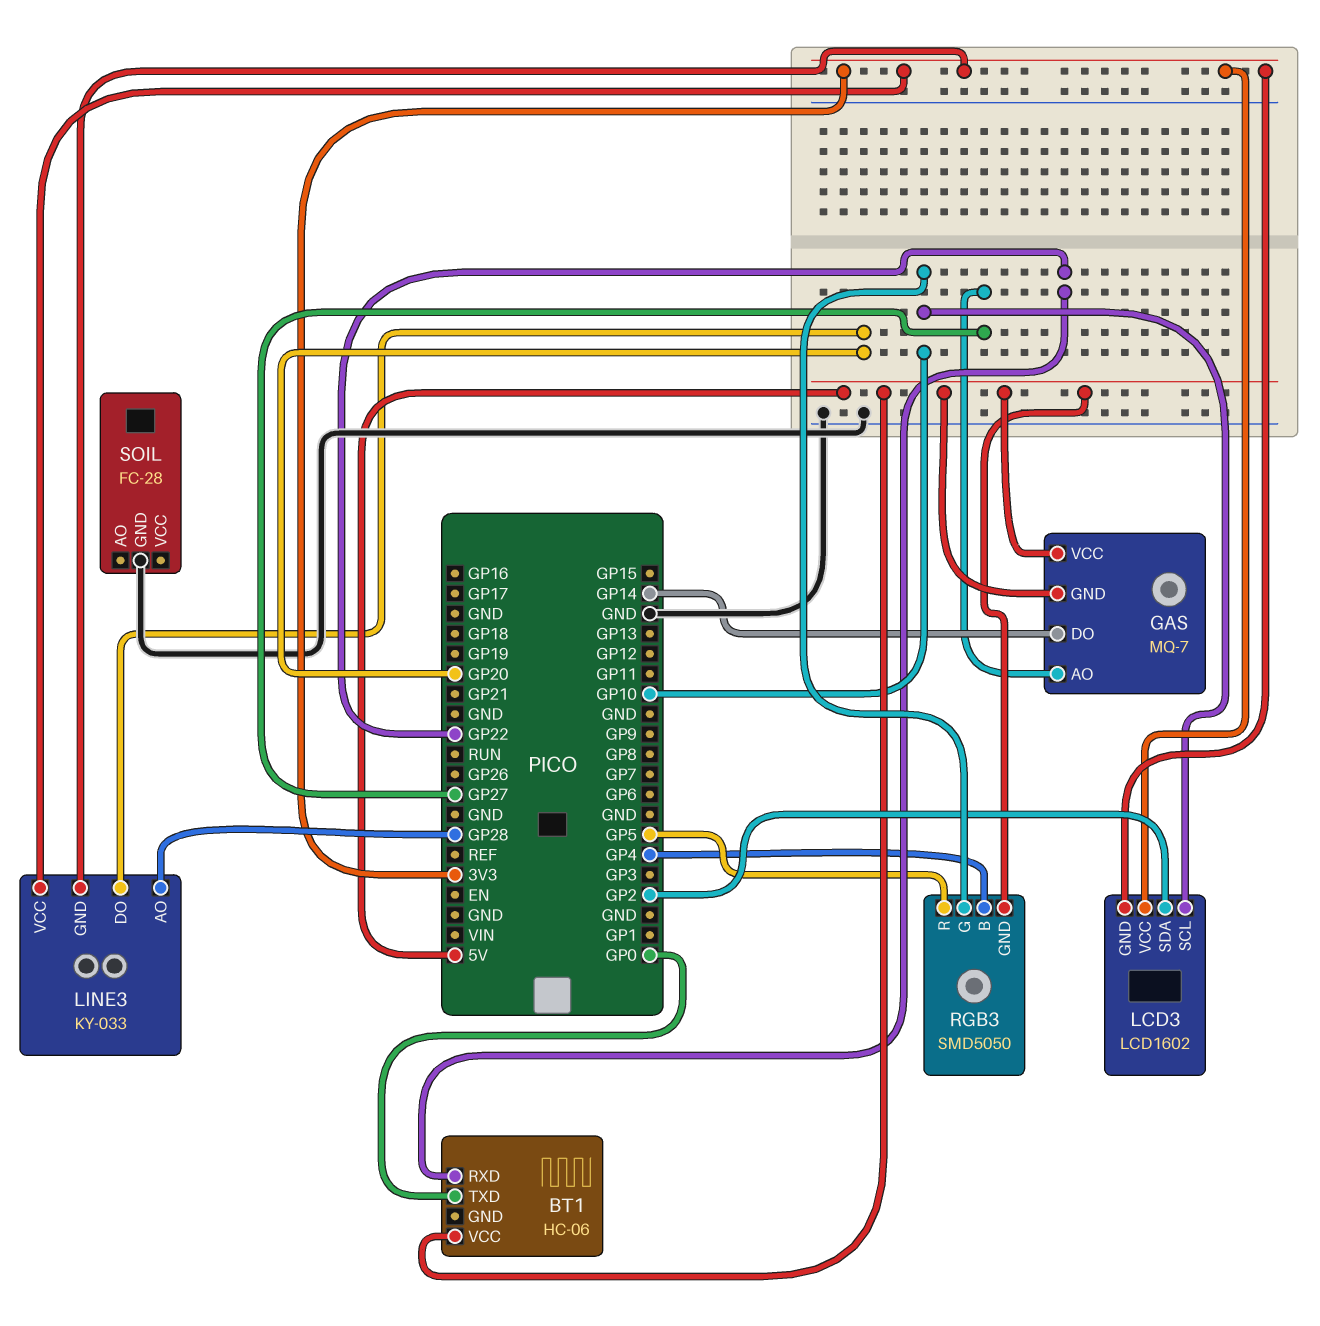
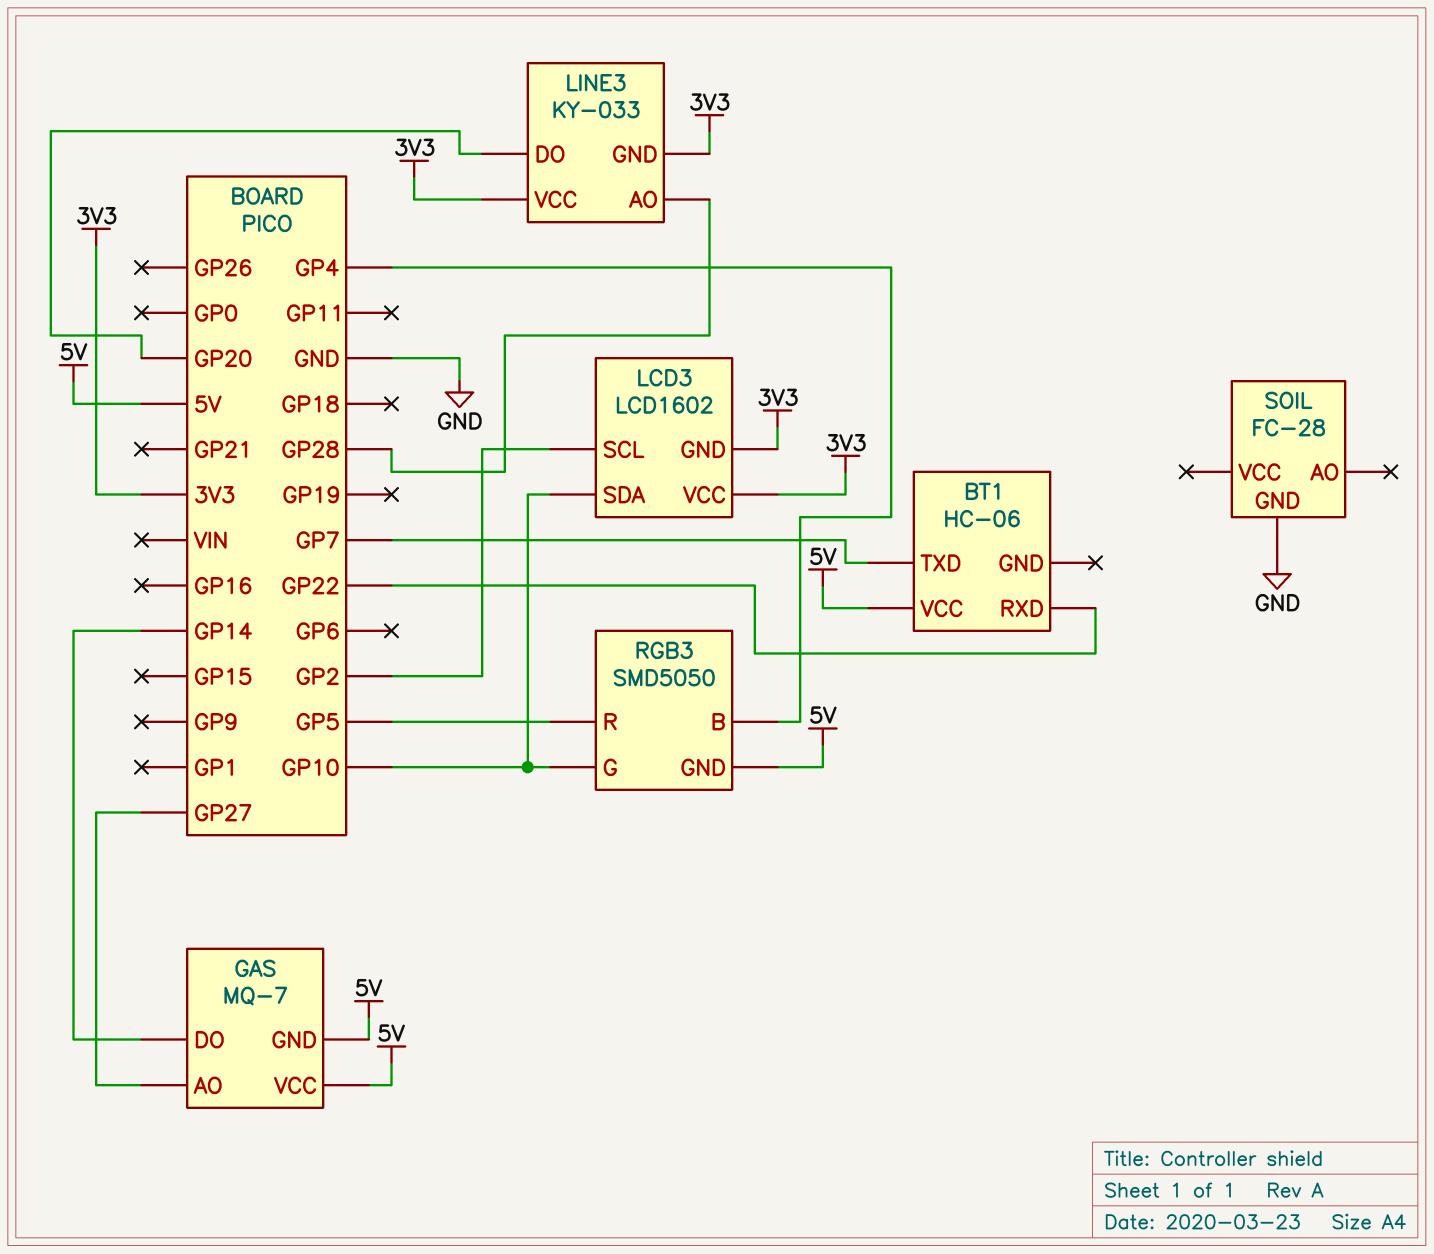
BT1 pin TXD: GP0 -> GP7
LCD3 pin SCL: GP10 -> GP2
LCD3 pin SDA: GP2 -> GP10

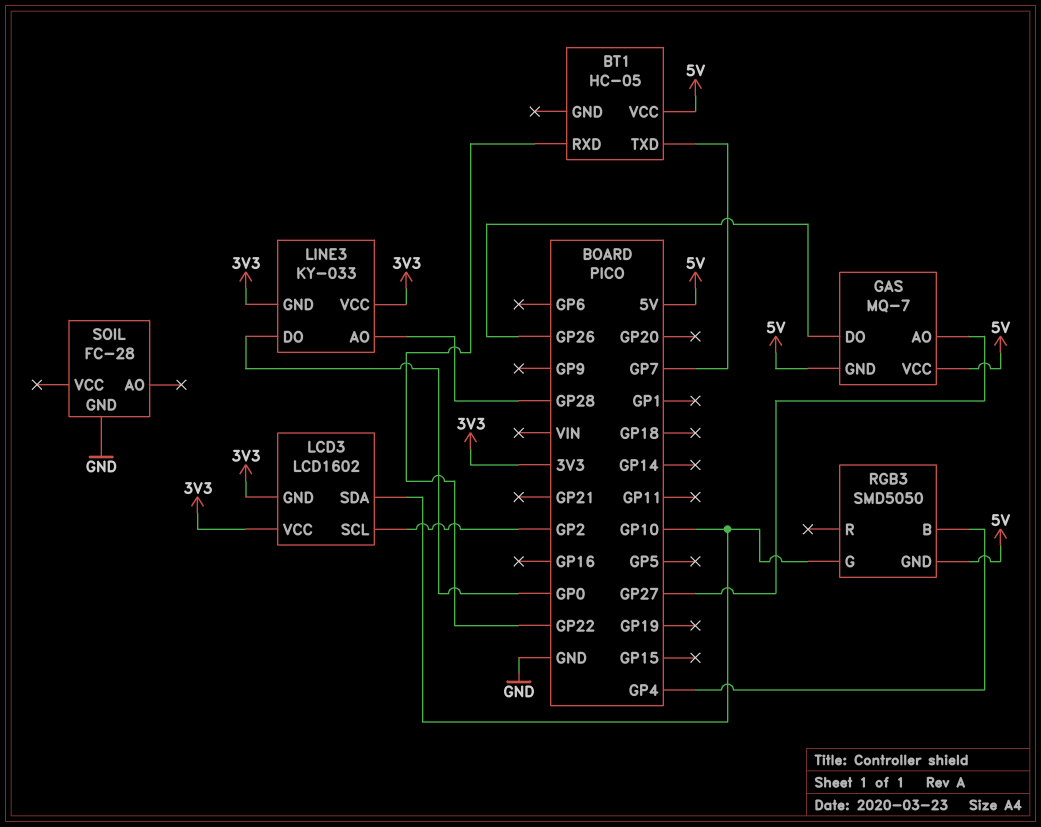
BT1: HC-06 -> HC-05
GAS pin DO: GP14 -> GP26
LINE3 pin DO: GP20 -> GP0
RGB3 pin R: GP5 -> none

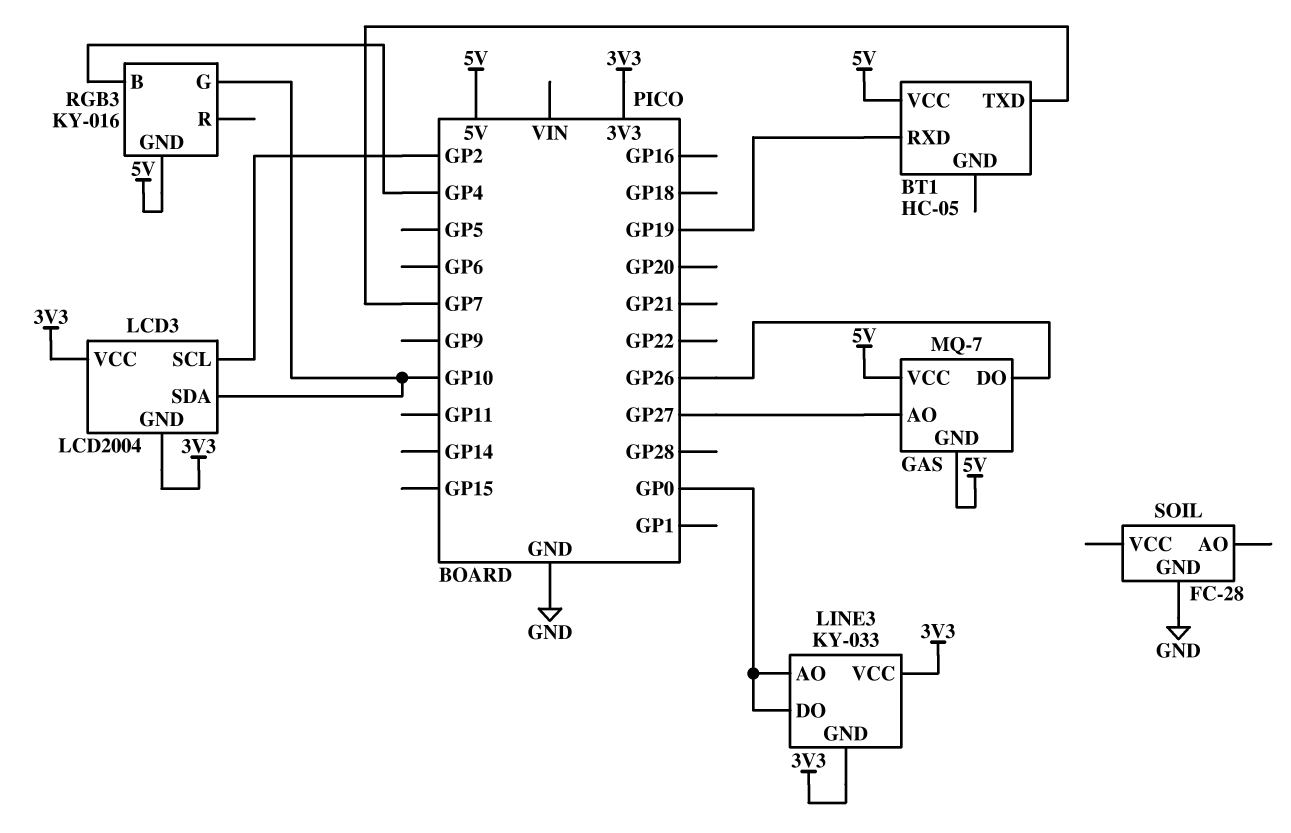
BT1 pin RXD: GP22 -> GP19
LCD3: LCD1602 -> LCD2004
LINE3 pin AO: GP28 -> GP0
RGB3: SMD5050 -> KY-016

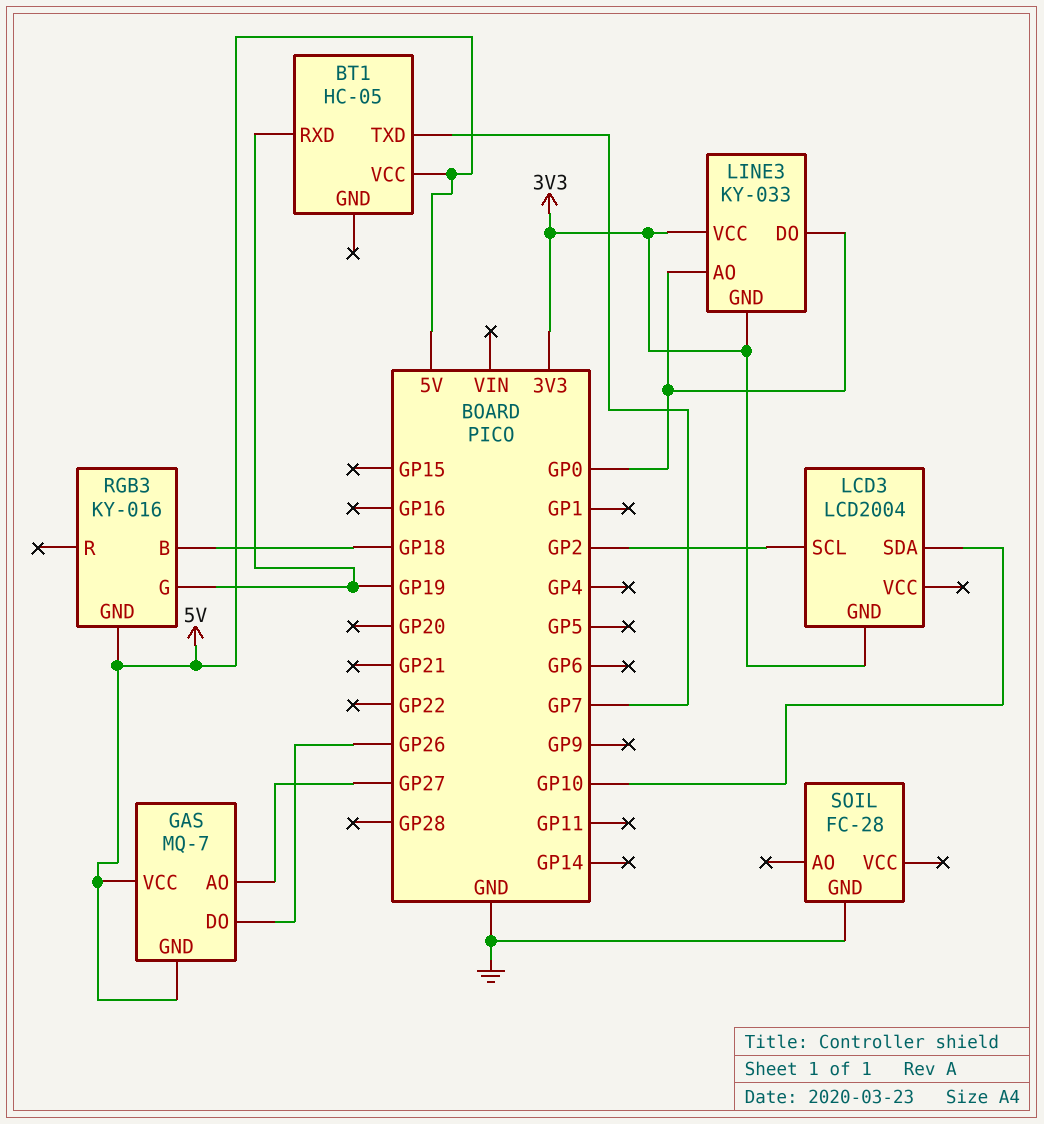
LCD3 pin VCC: 3V3 -> none
RGB3 pin B: GP4 -> GP18
RGB3 pin G: GP10 -> GP19

